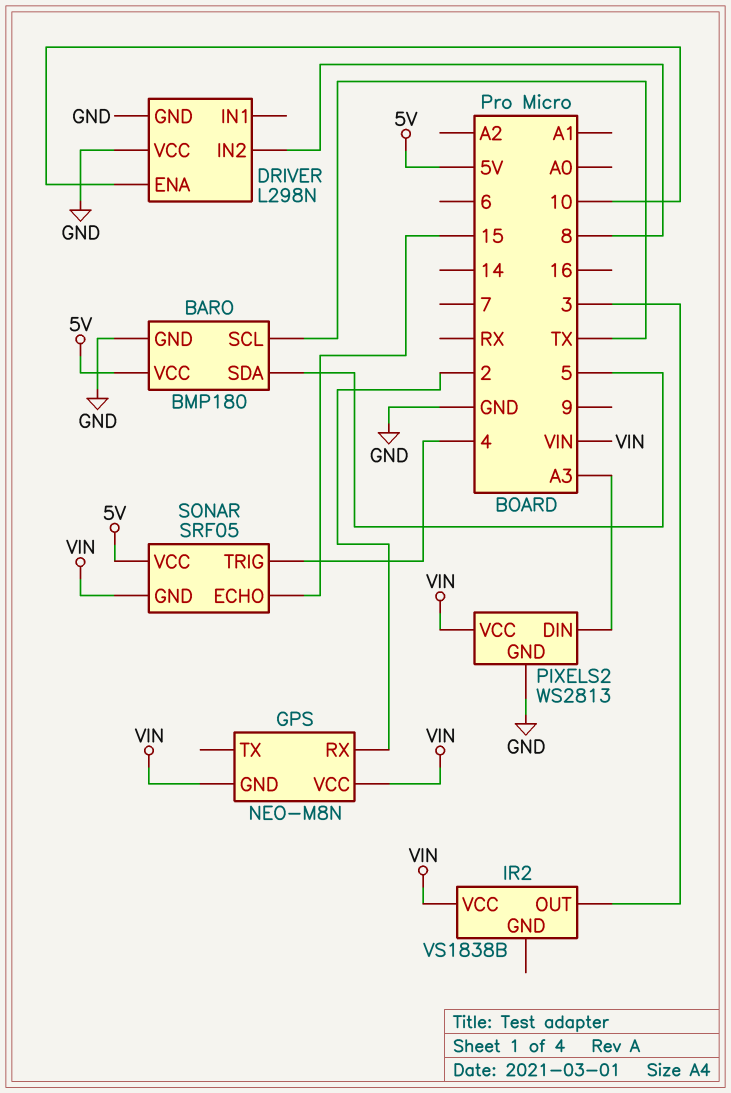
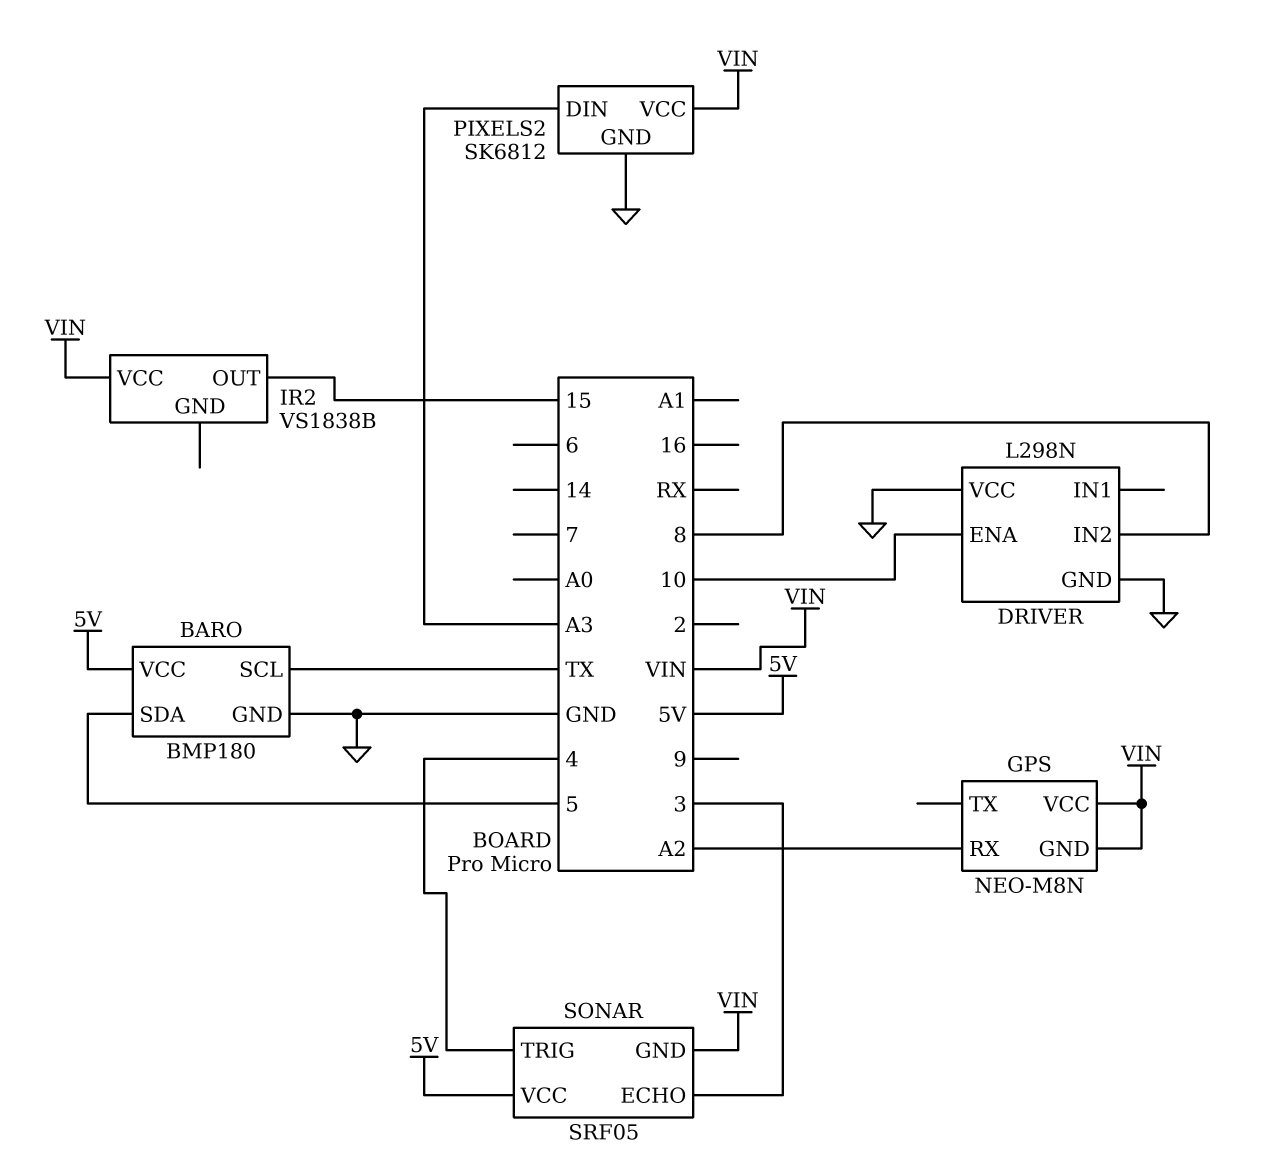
GPS pin RX: 2 -> A2
IR2 pin OUT: 3 -> 15
PIXELS2: WS2813 -> SK6812
SONAR pin ECHO: 15 -> 3

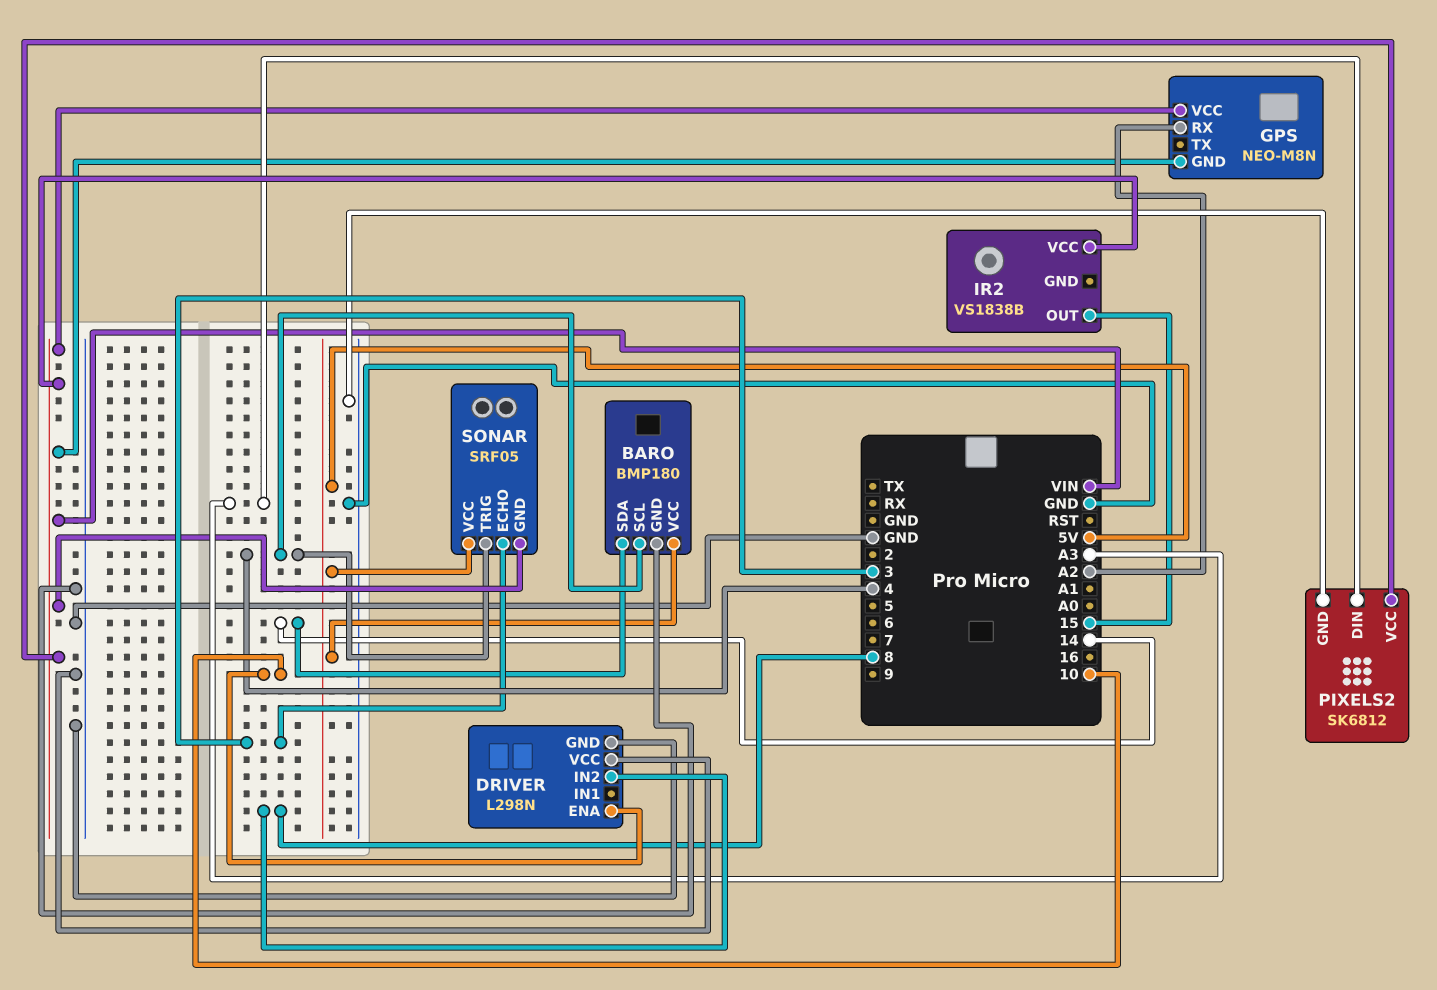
BARO pin SCL: TX -> 4
BARO pin SDA: 5 -> 14

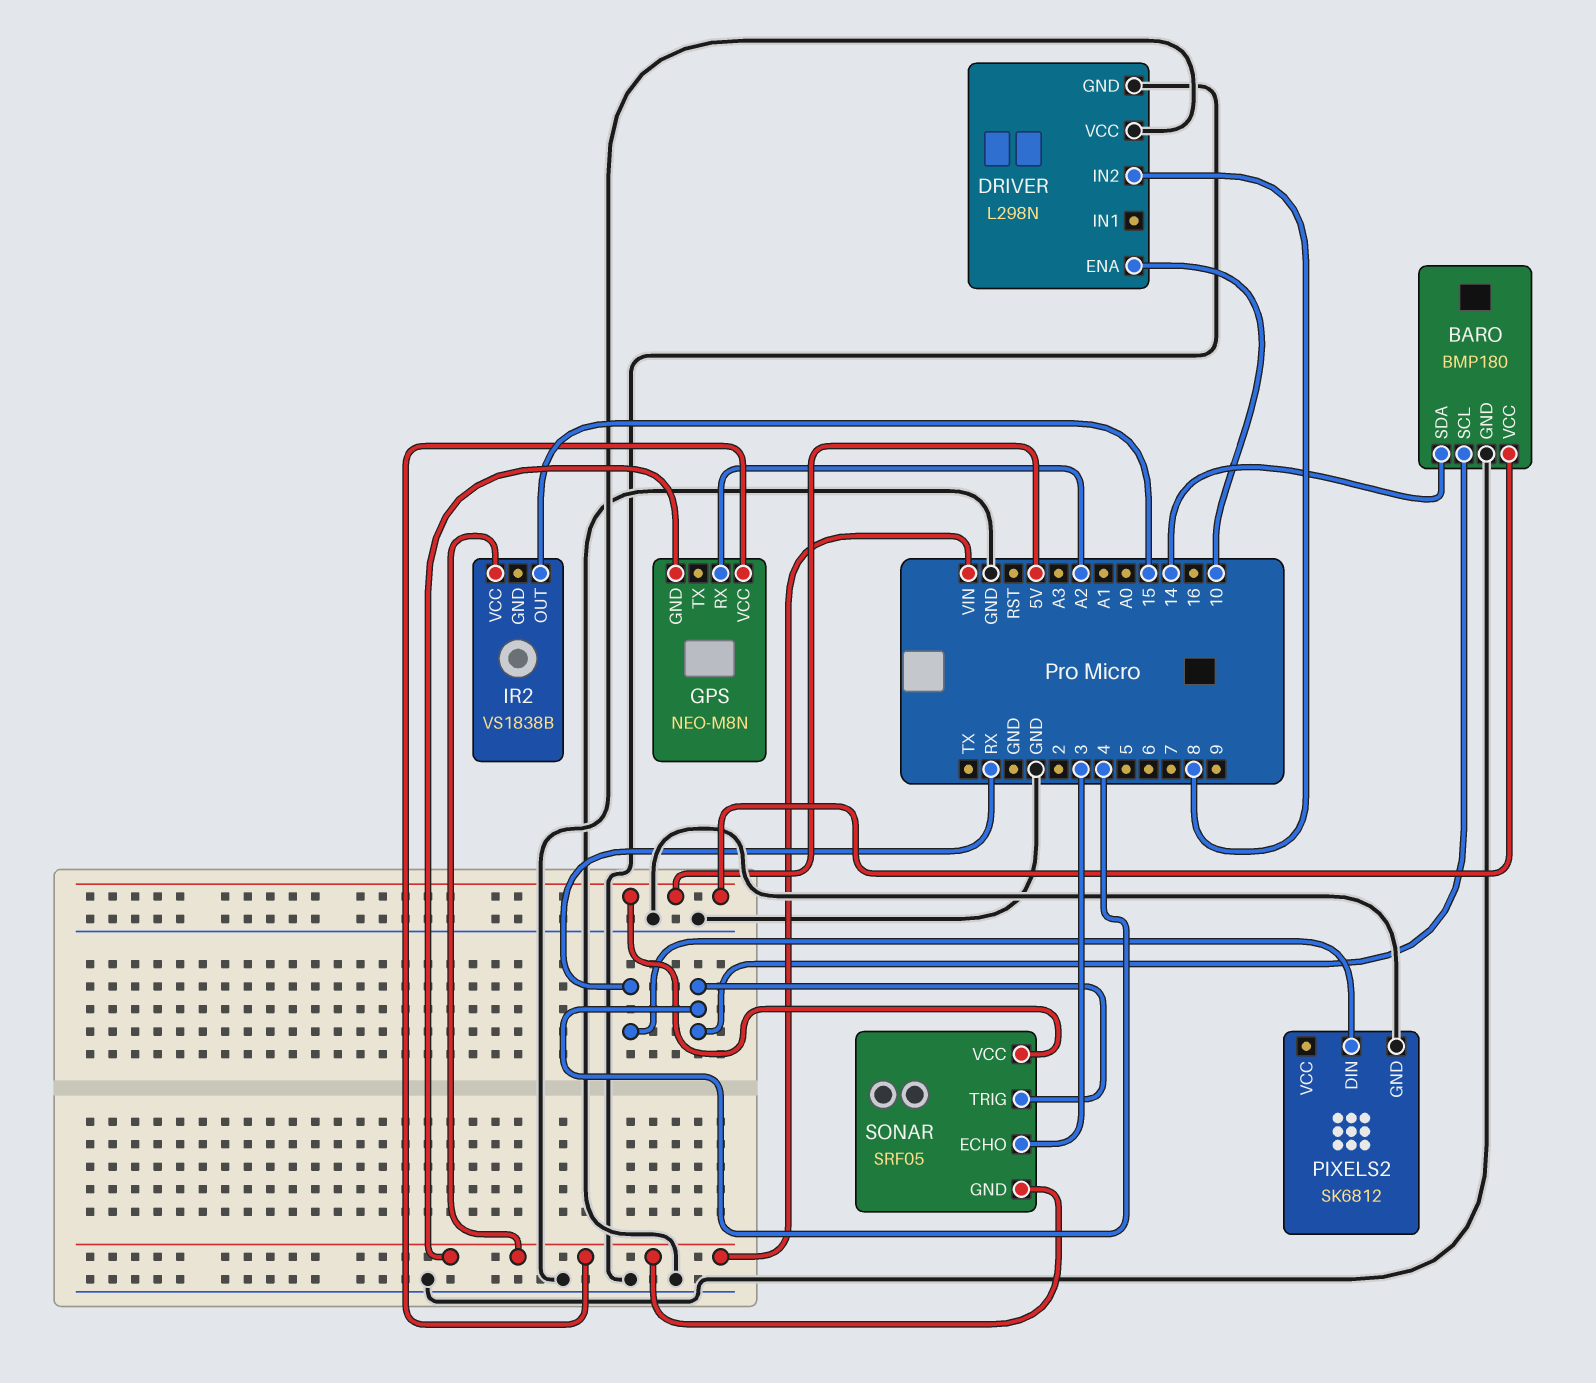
PIXELS2 pin DIN: A3 -> RX
PIXELS2 pin VCC: VIN -> none

